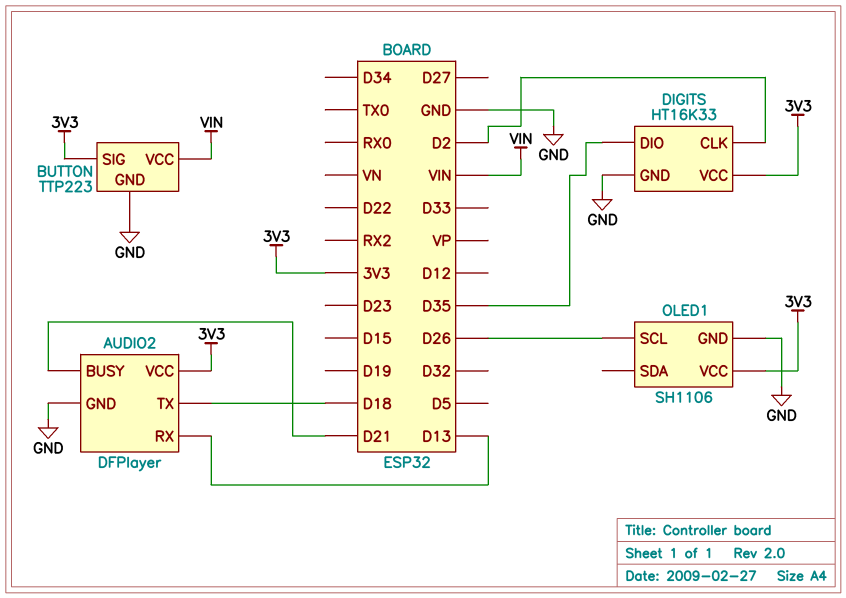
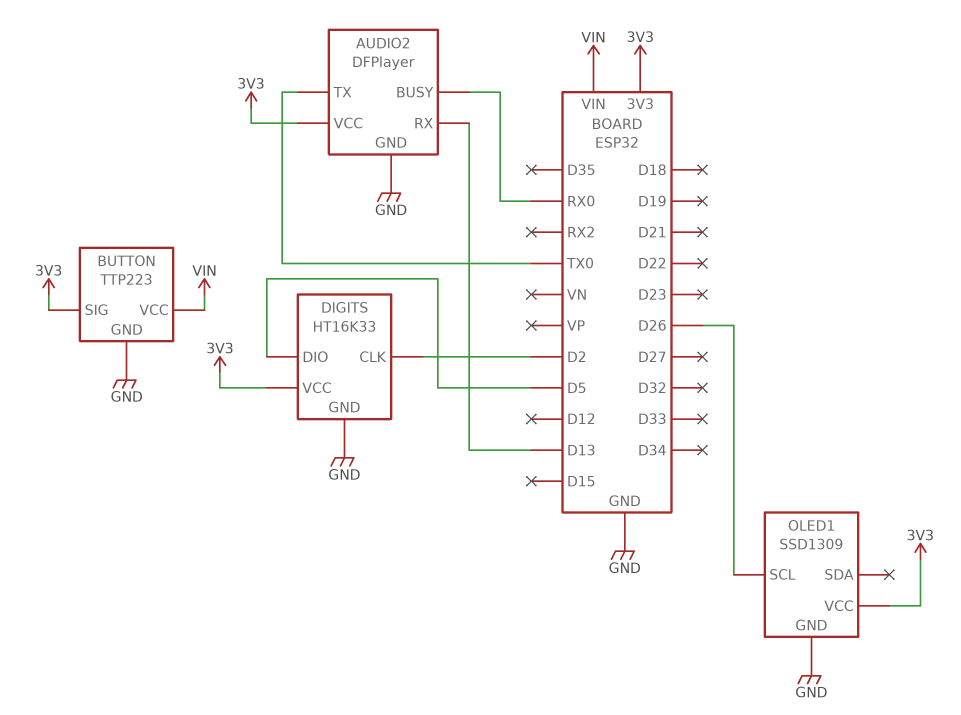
AUDIO2 pin BUSY: D21 -> RX0
AUDIO2 pin TX: D18 -> TX0
DIGITS pin DIO: D35 -> D5
OLED1: SH1106 -> SSD1309

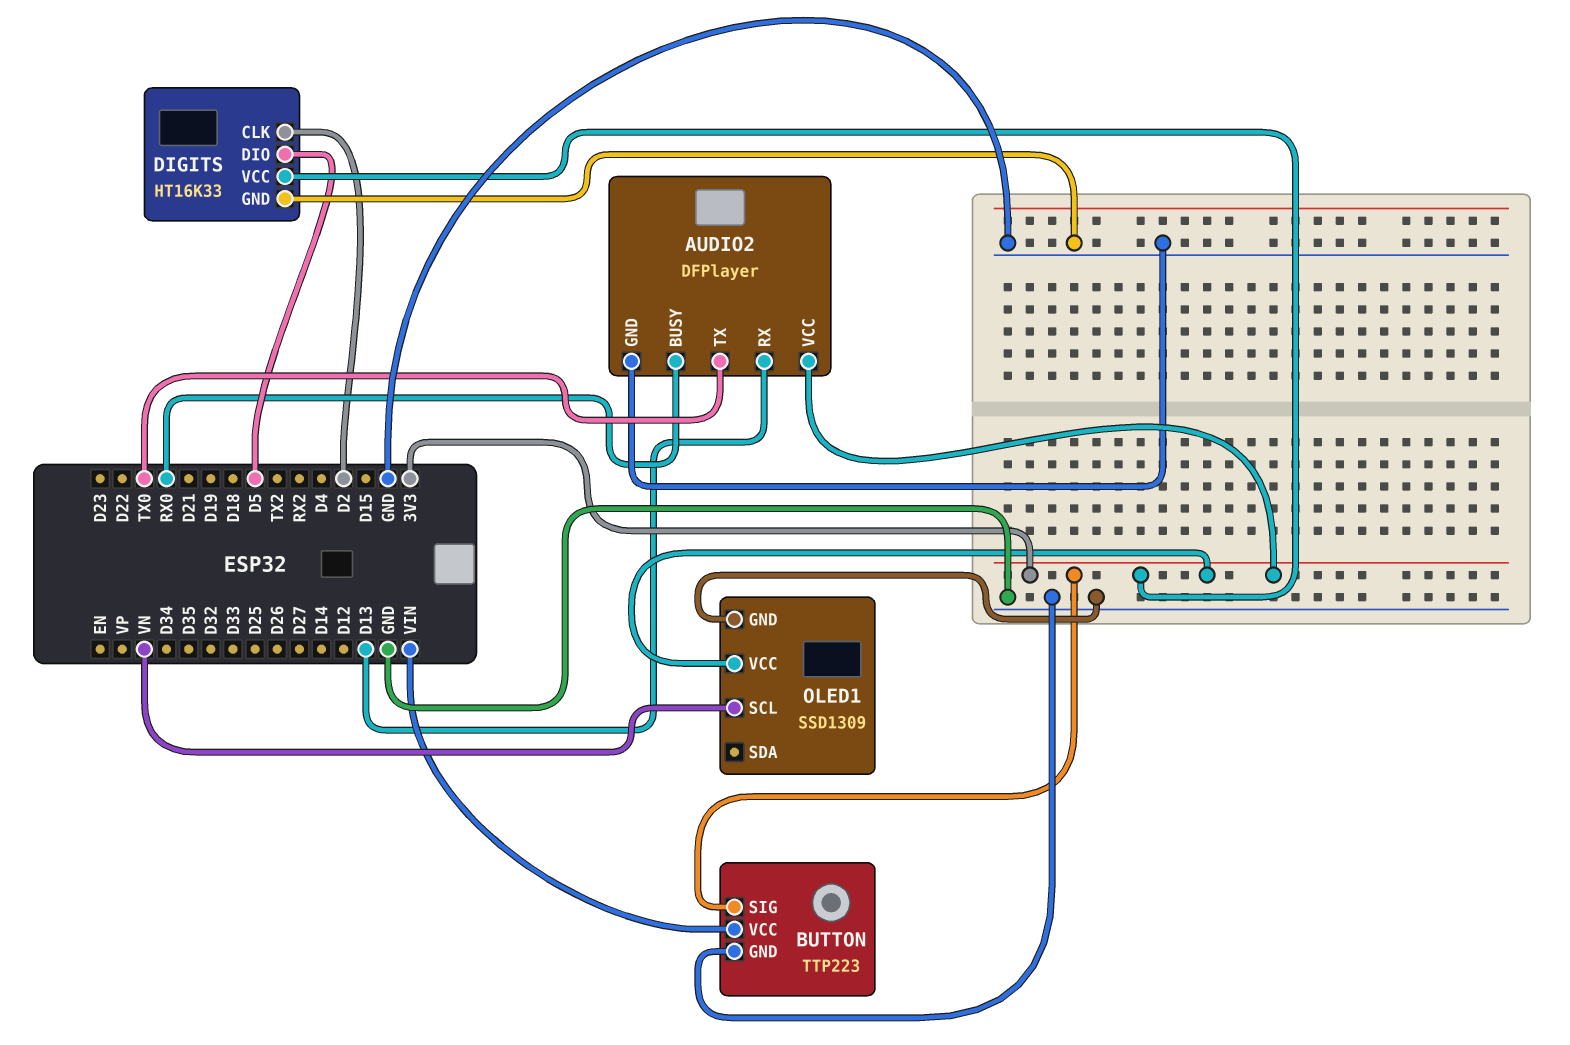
OLED1 pin SCL: D26 -> VN

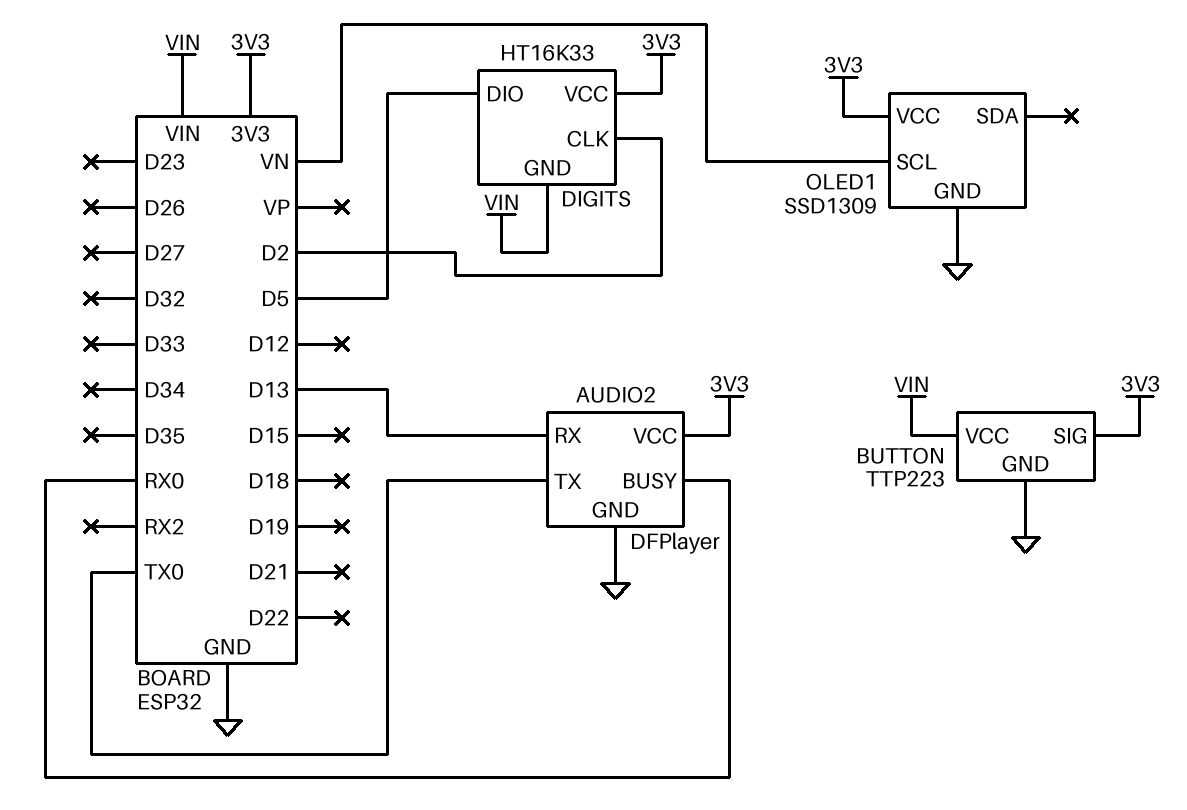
DIGITS pin GND: GND -> VIN

